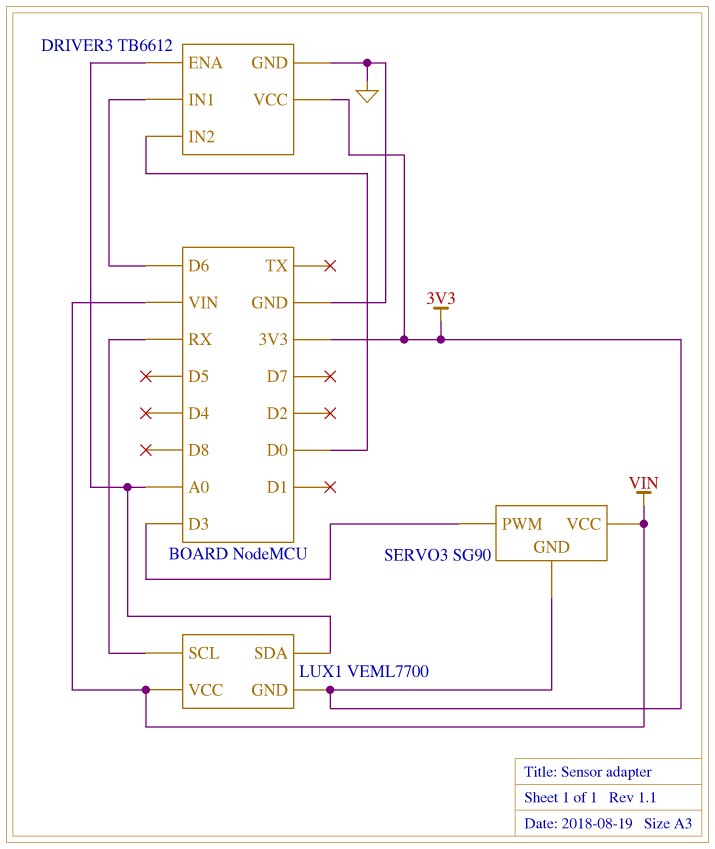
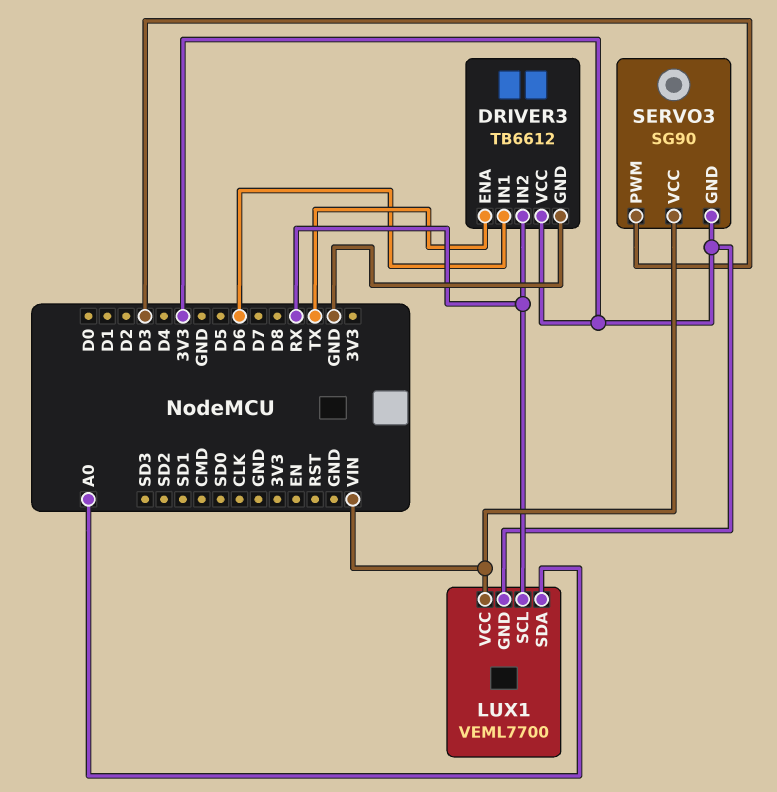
DRIVER3 pin ENA: A0 -> TX
DRIVER3 pin IN2: D0 -> RX

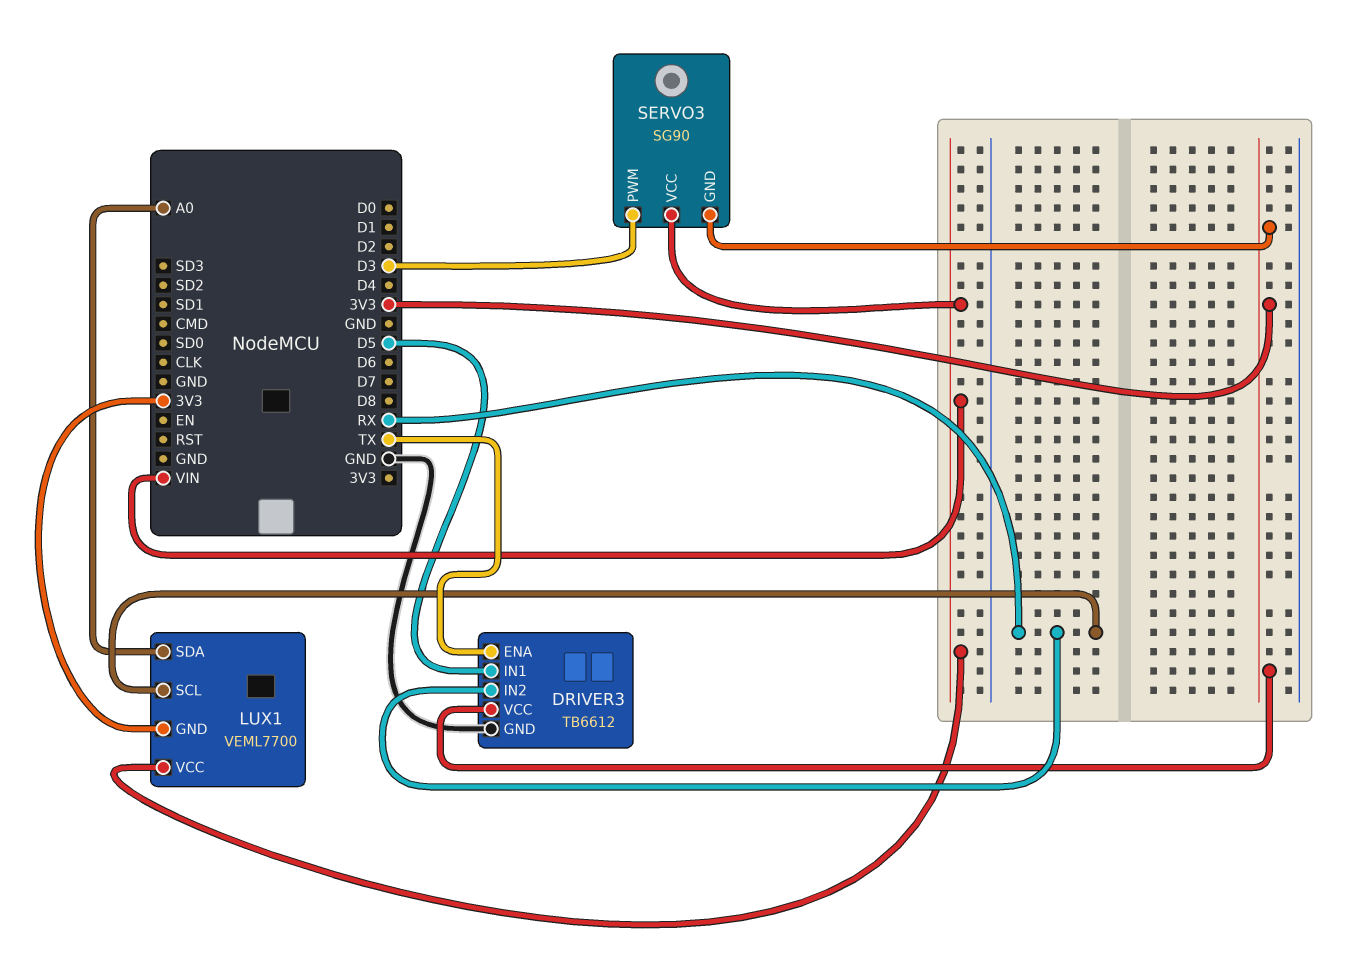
DRIVER3 pin IN1: D6 -> D5

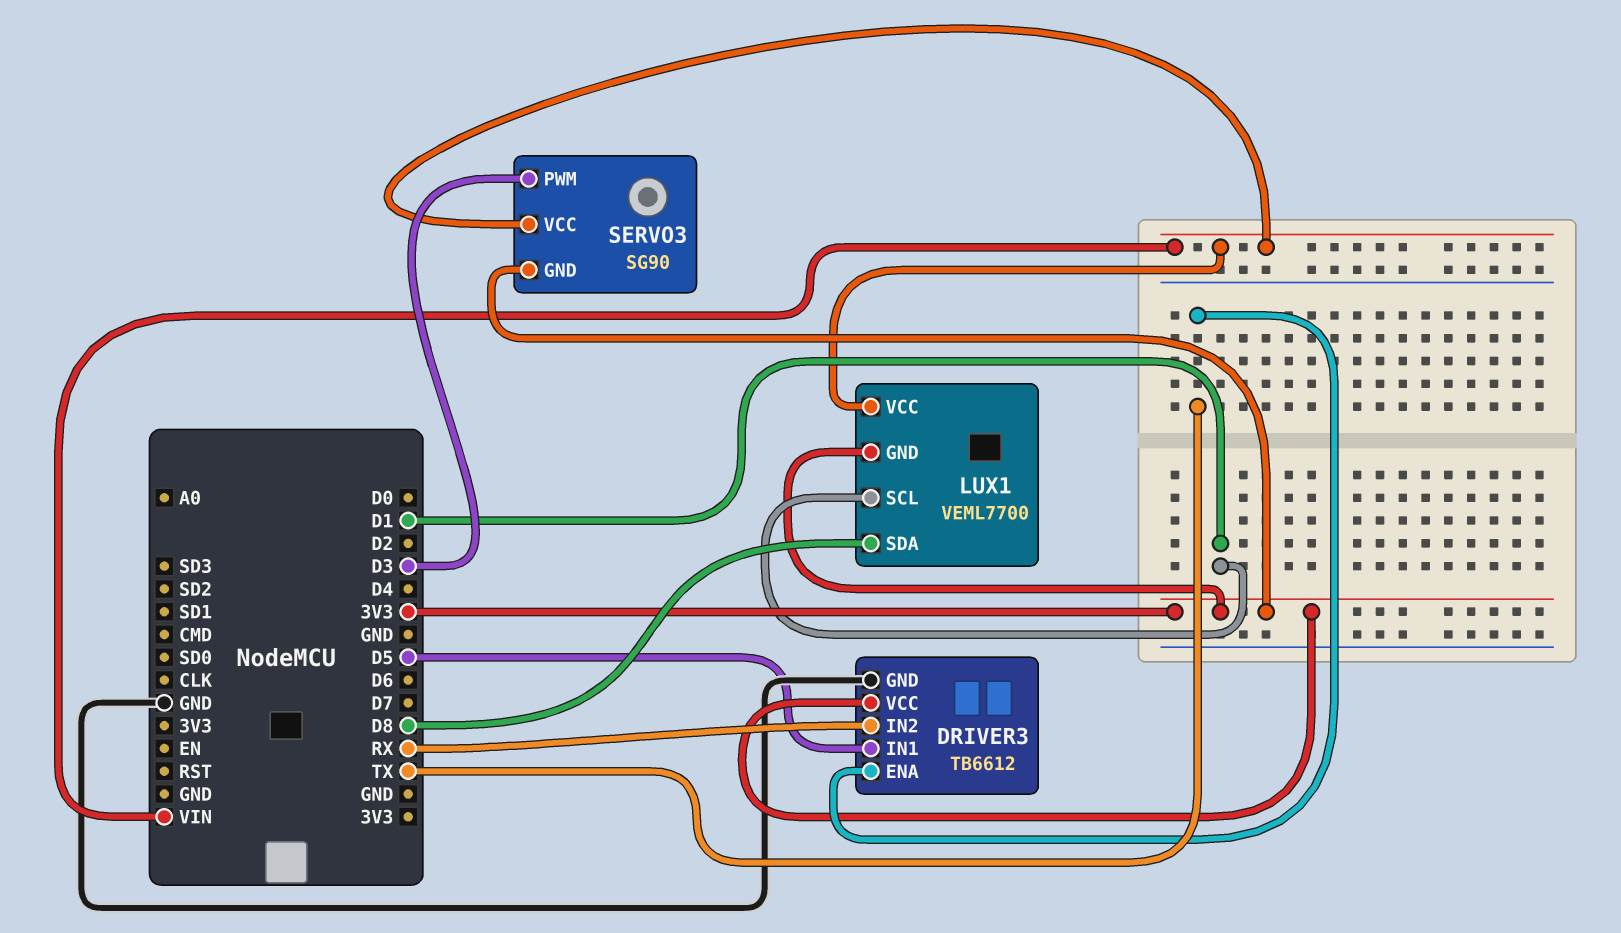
LUX1 pin SCL: RX -> D1
LUX1 pin SDA: A0 -> D8

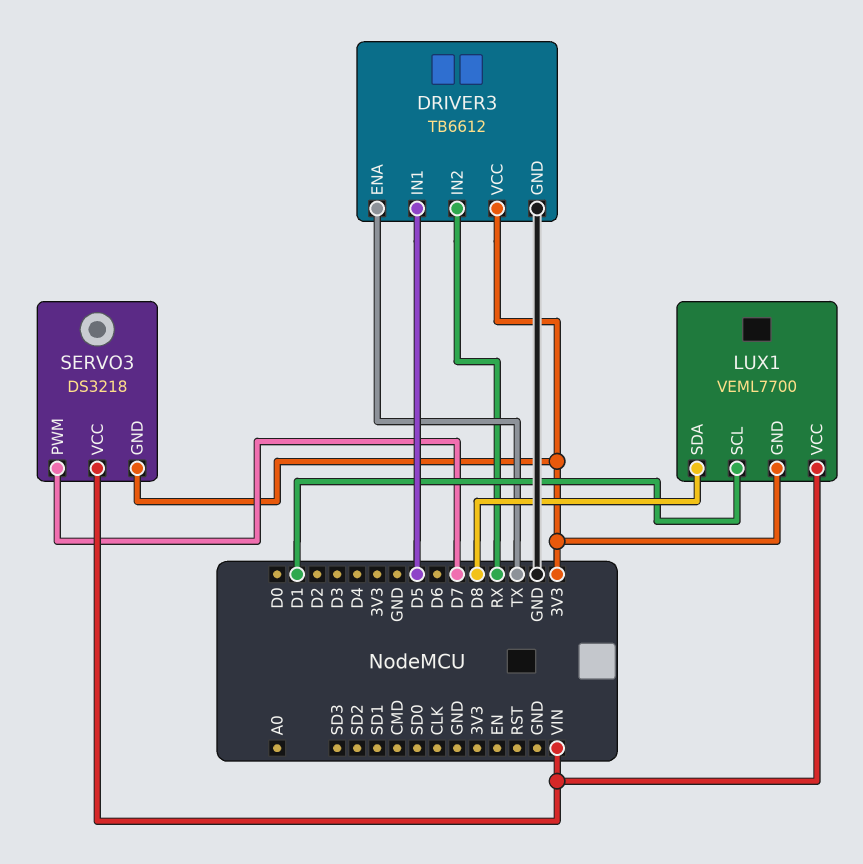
SERVO3: SG90 -> DS3218
SERVO3 pin PWM: D3 -> D7

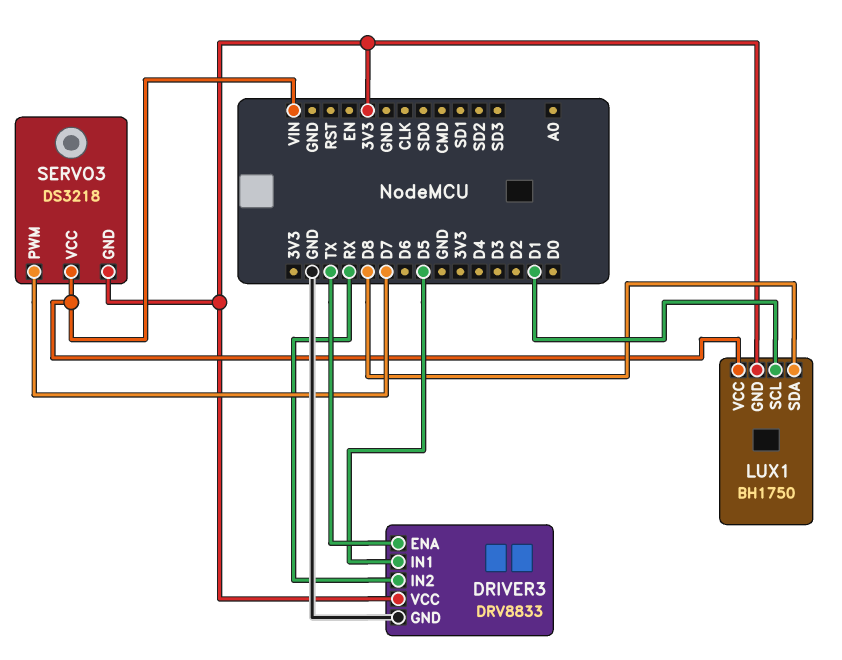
DRIVER3: TB6612 -> DRV8833
LUX1: VEML7700 -> BH1750

